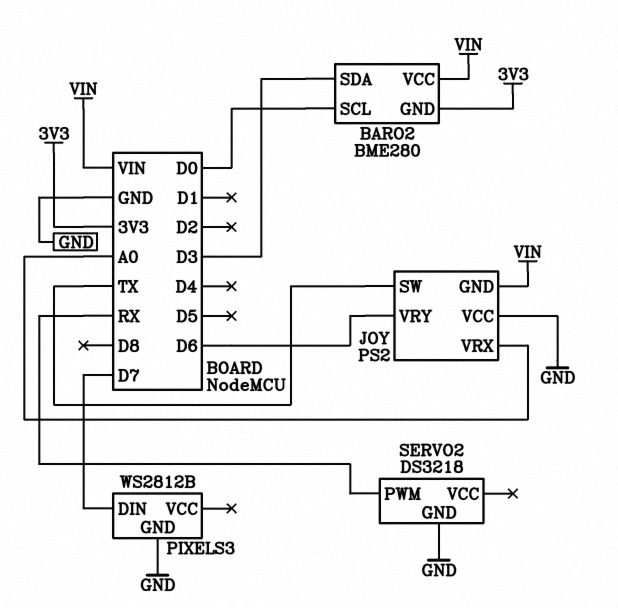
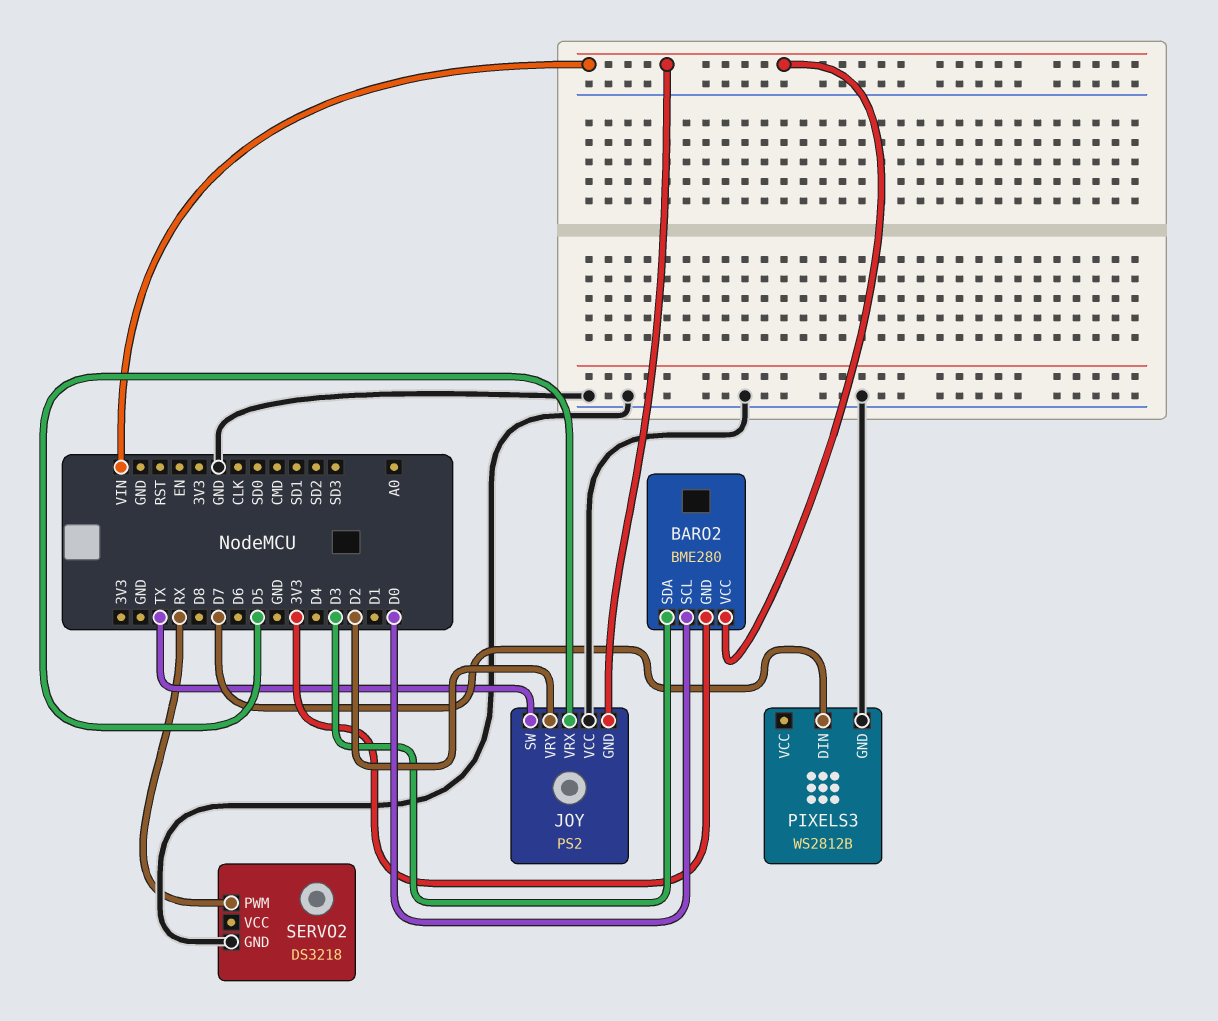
JOY pin VRX: A0 -> D5
JOY pin VRY: D6 -> D2

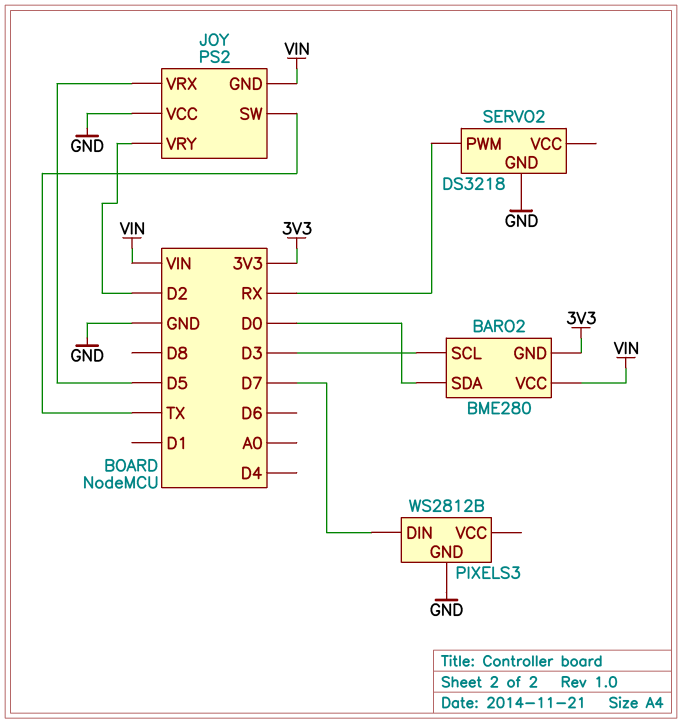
BARO2 pin SCL: D0 -> D3
BARO2 pin SDA: D3 -> D0

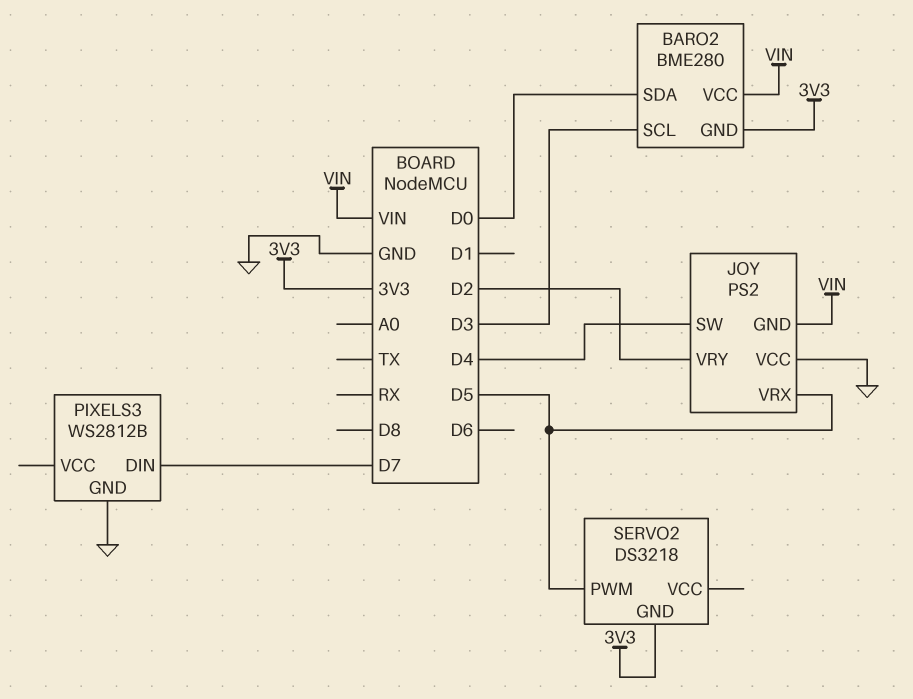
JOY pin SW: TX -> D4
SERVO2 pin GND: GND -> 3V3
SERVO2 pin PWM: RX -> D5

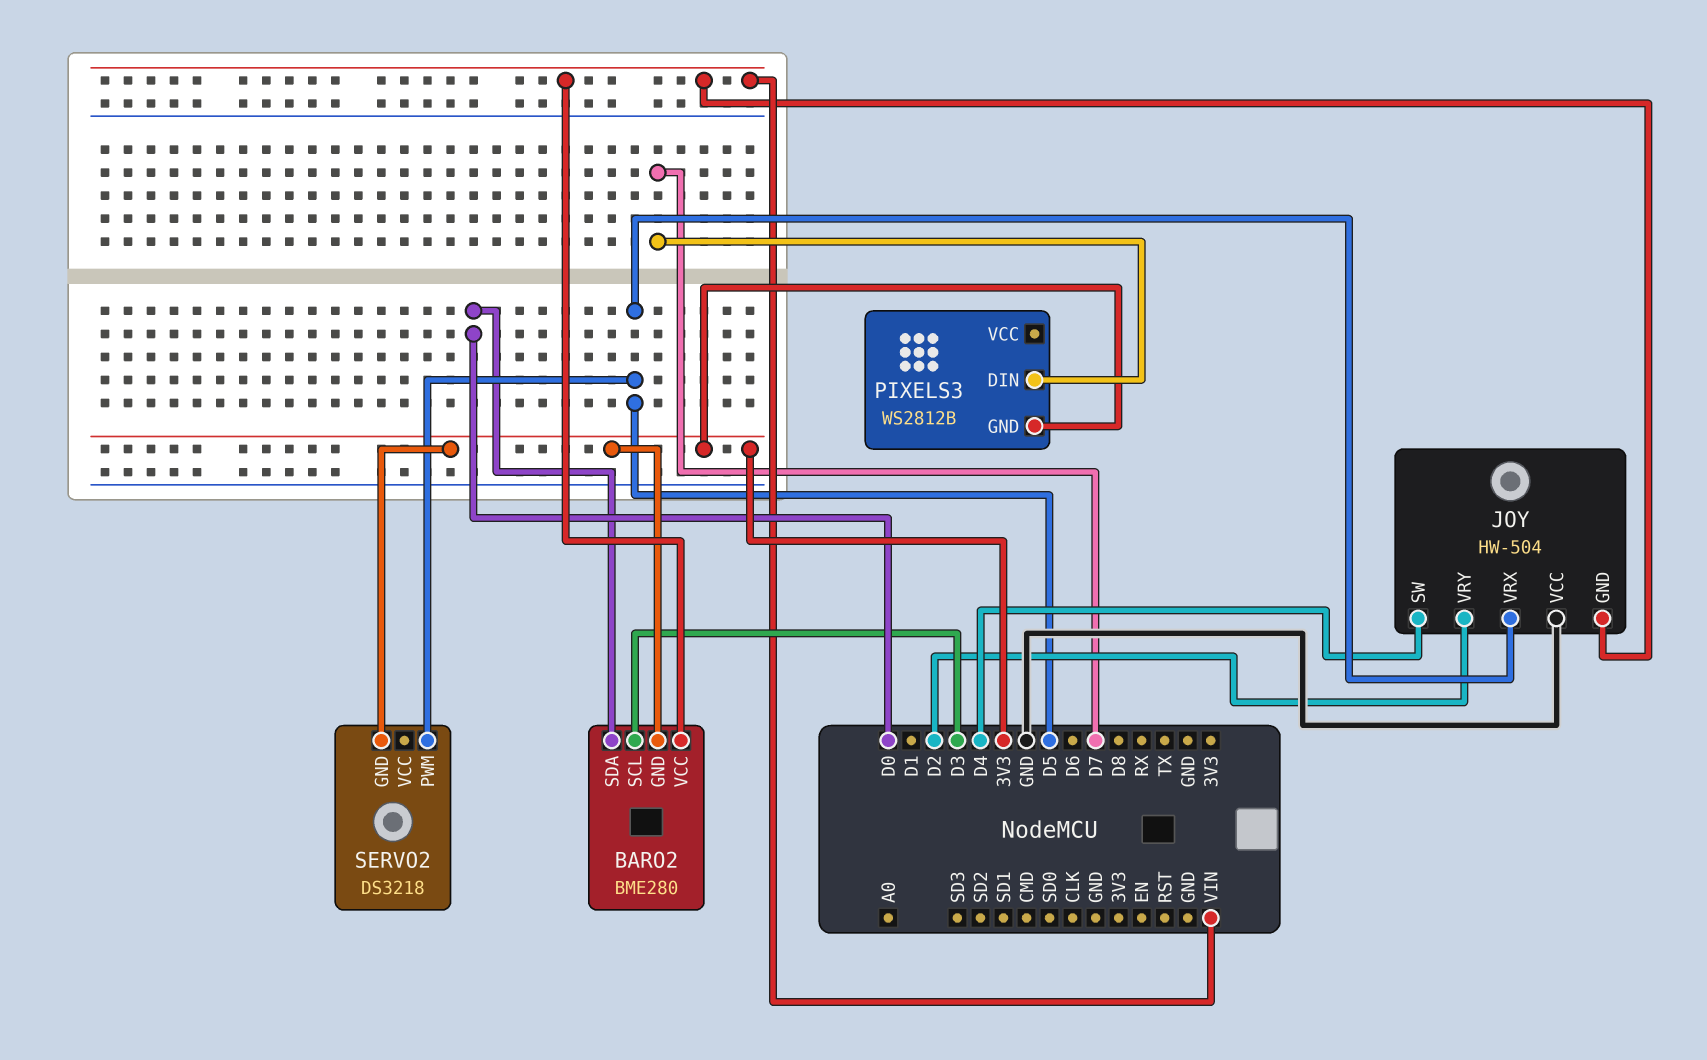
JOY: PS2 -> HW-504
PIXELS3 pin GND: GND -> 3V3

